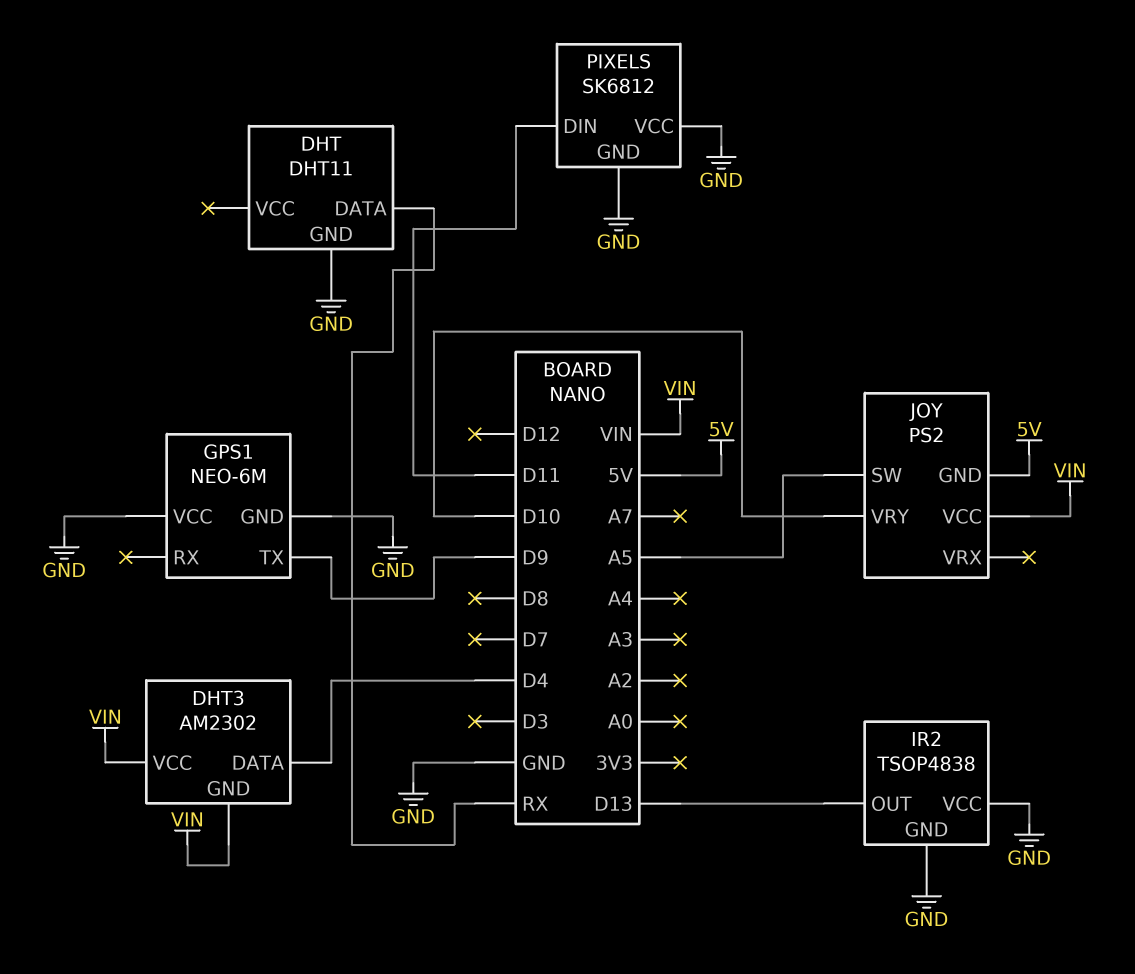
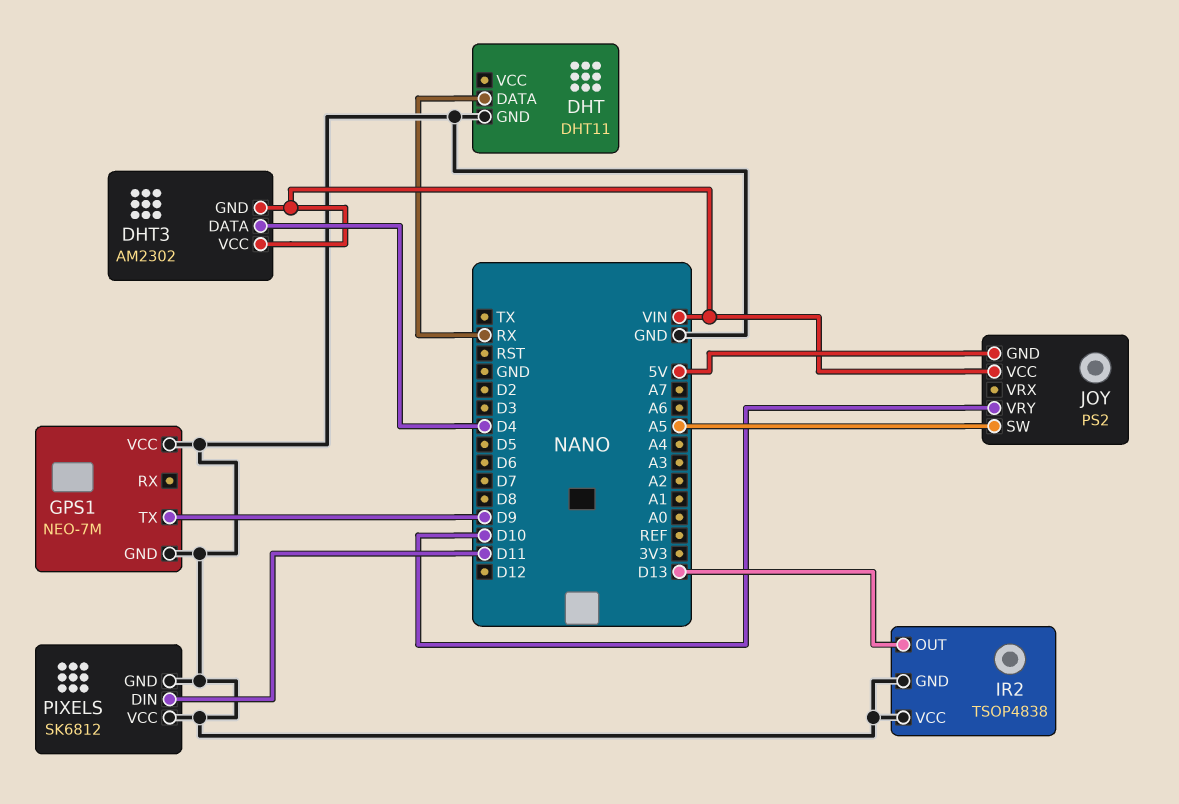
GPS1: NEO-6M -> NEO-7M

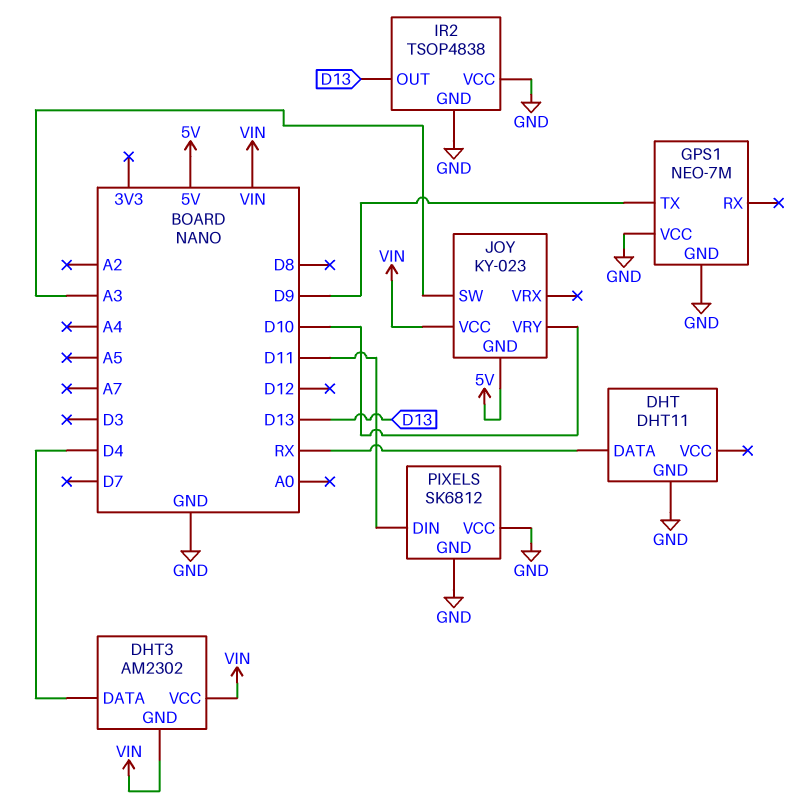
JOY: PS2 -> KY-023
JOY pin SW: A5 -> A3

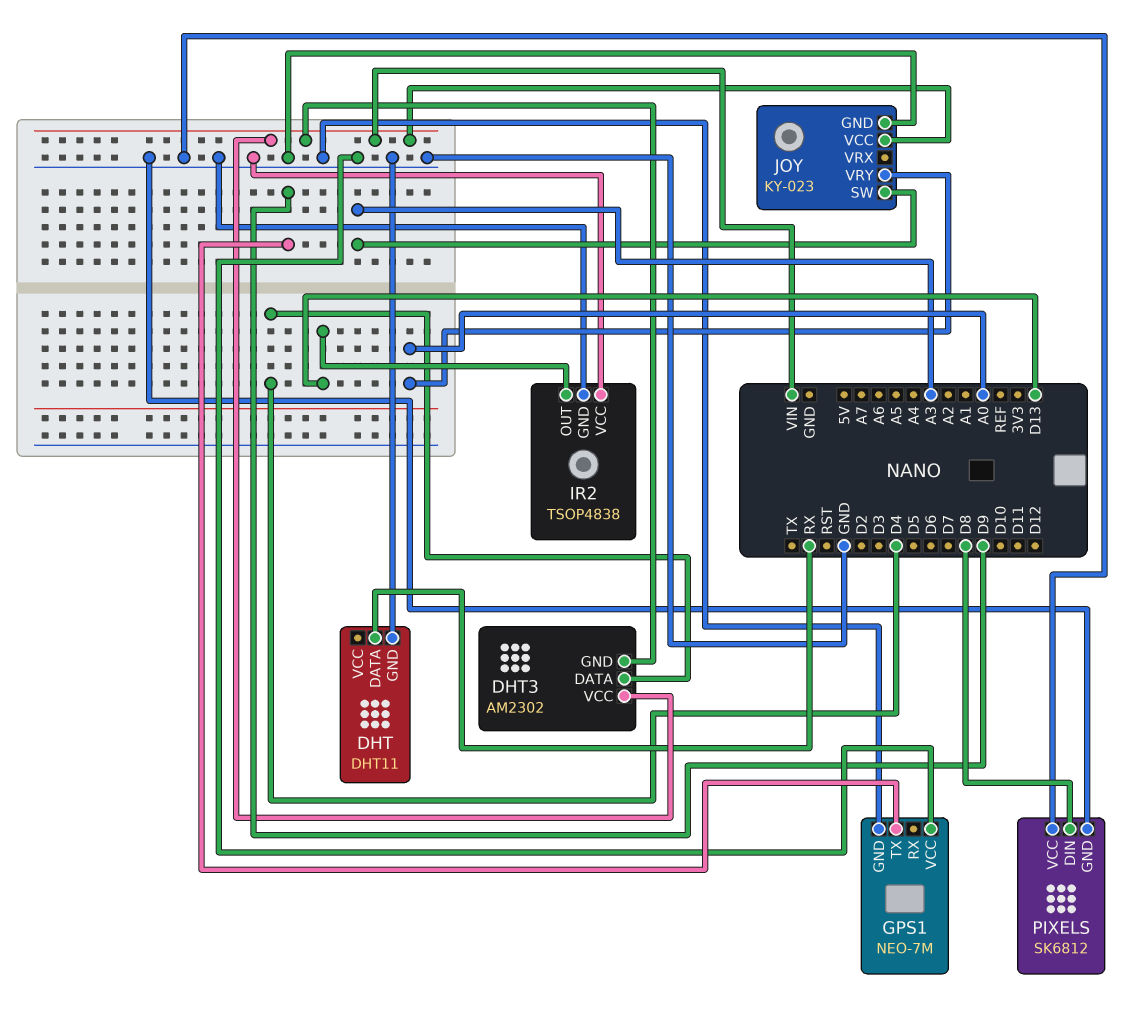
JOY pin GND: 5V -> GND
JOY pin VRY: D10 -> A0
PIXELS pin DIN: D11 -> D8

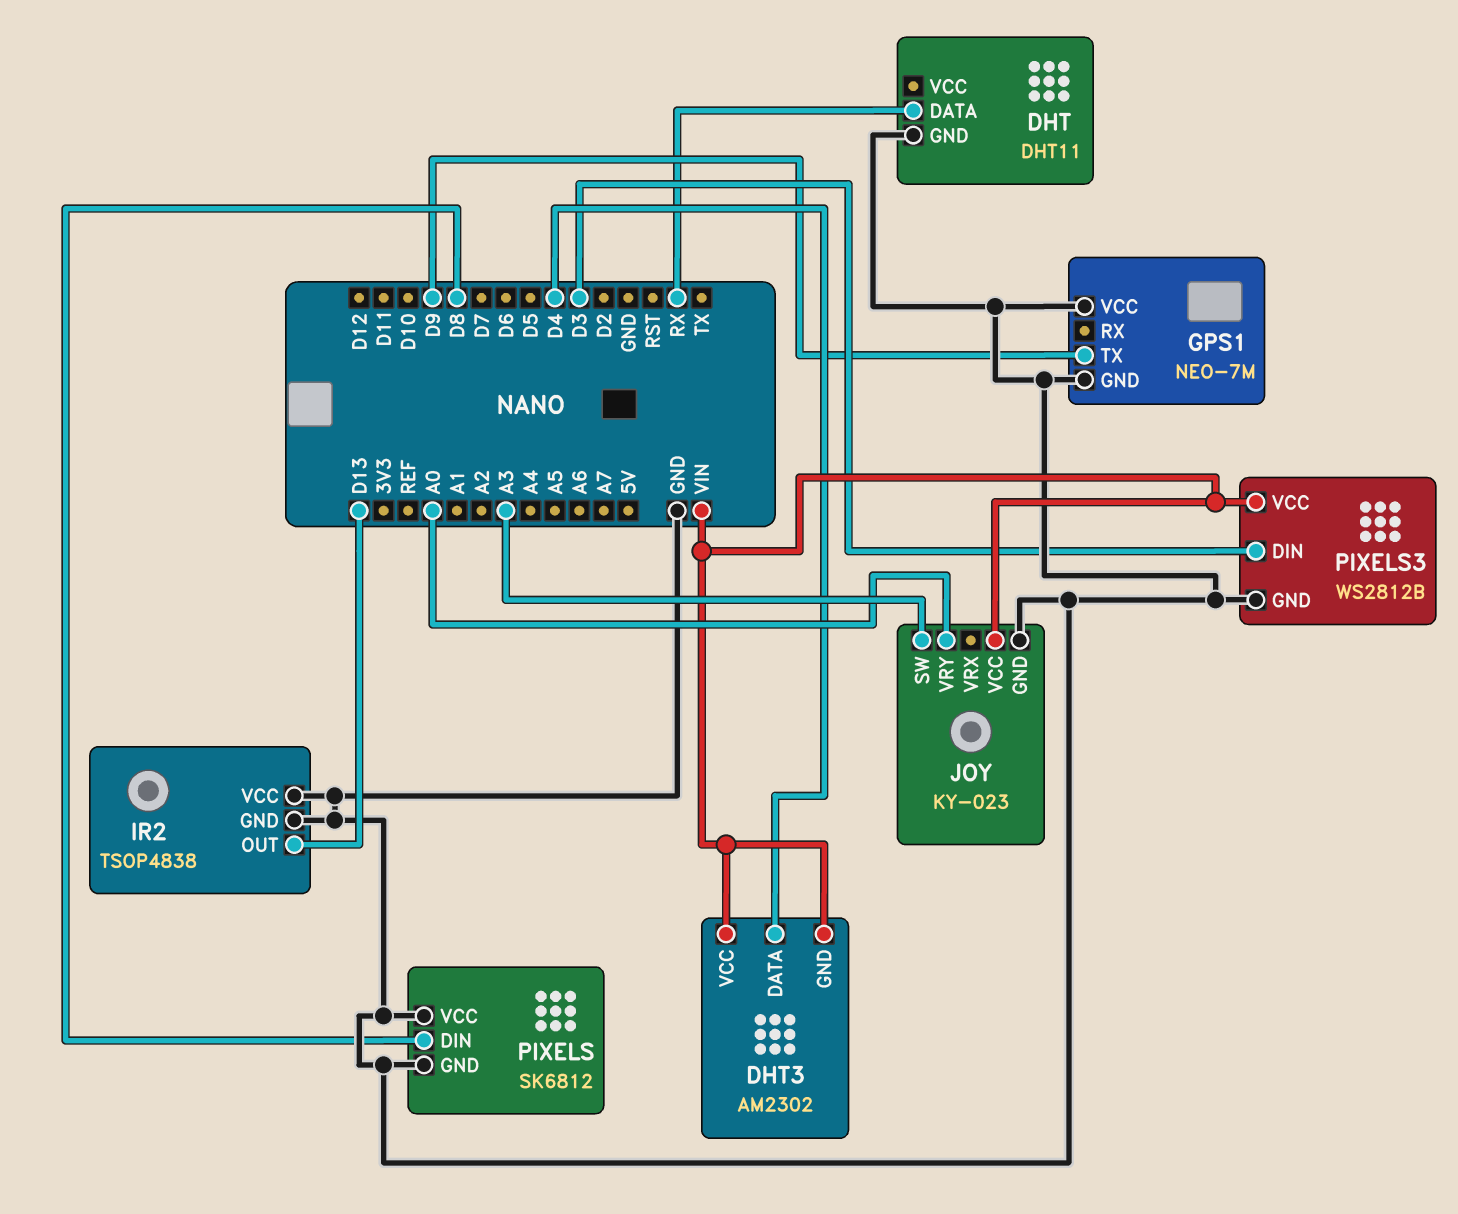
PIXELS3: none -> WS2812B
PIXELS3 pin DIN: none -> D3
PIXELS3 pin GND: none -> GND
PIXELS3 pin VCC: none -> VIN

